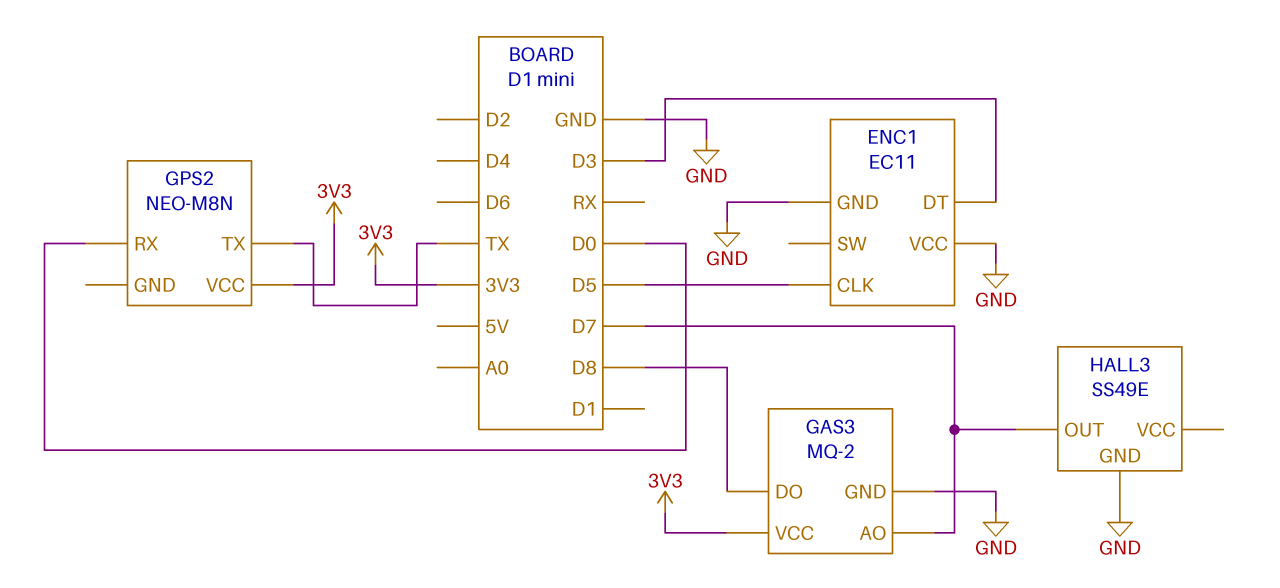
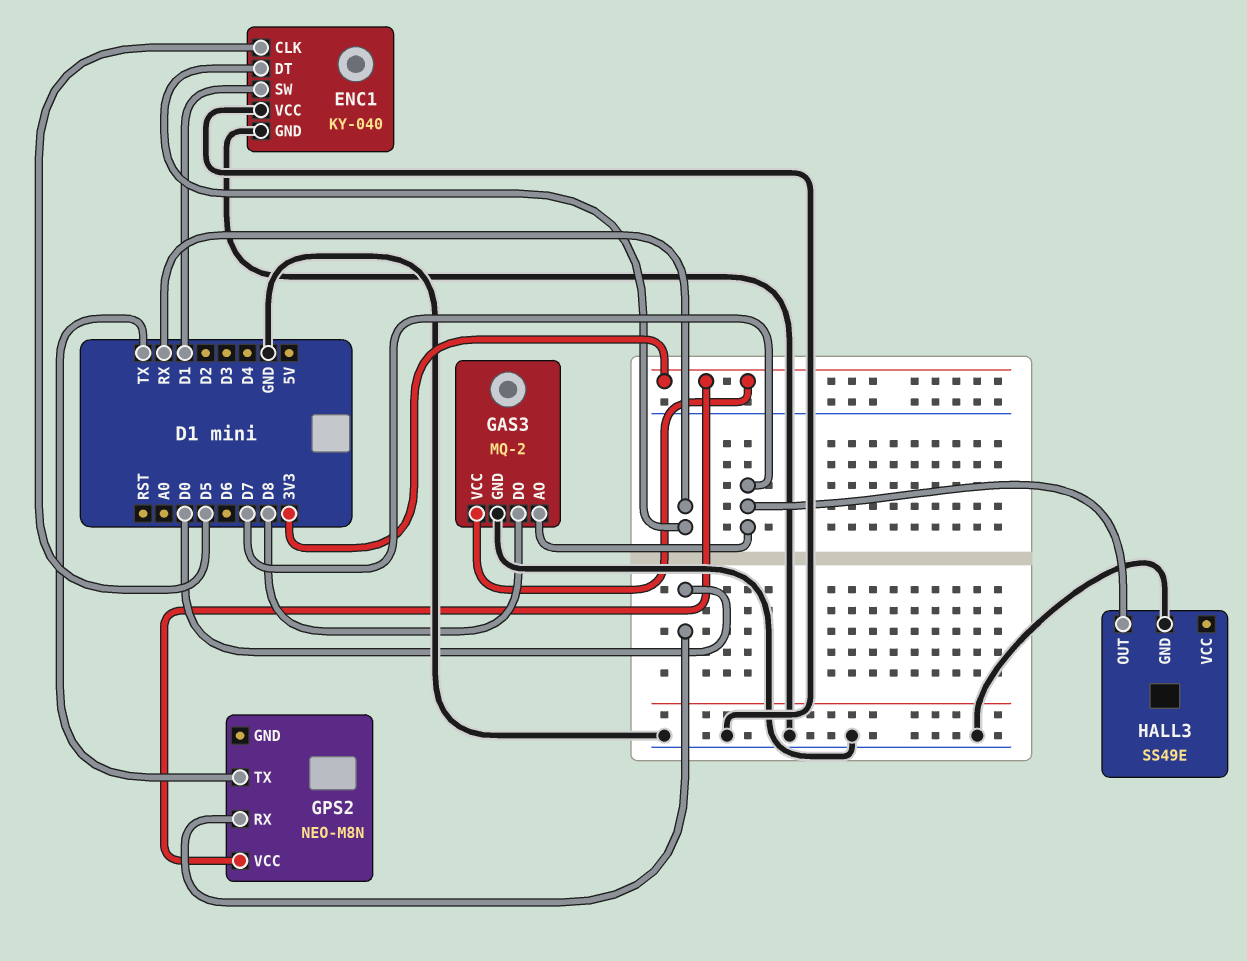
ENC1: EC11 -> KY-040
ENC1 pin DT: D3 -> RX
ENC1 pin SW: none -> D1

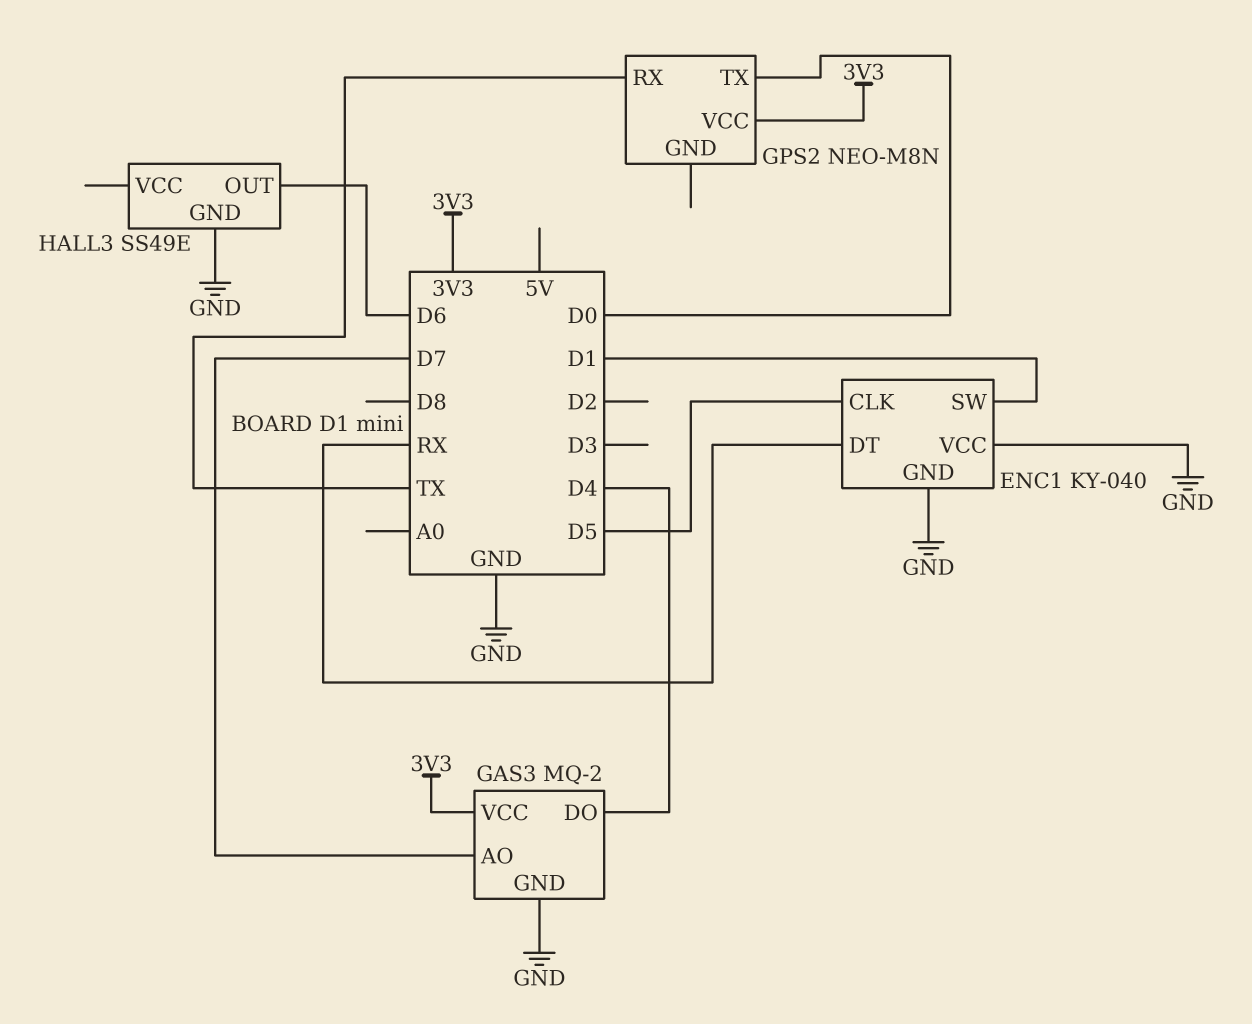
GAS3 pin DO: D8 -> D4
GPS2 pin RX: D0 -> TX
GPS2 pin TX: TX -> D0
HALL3 pin OUT: D7 -> D6

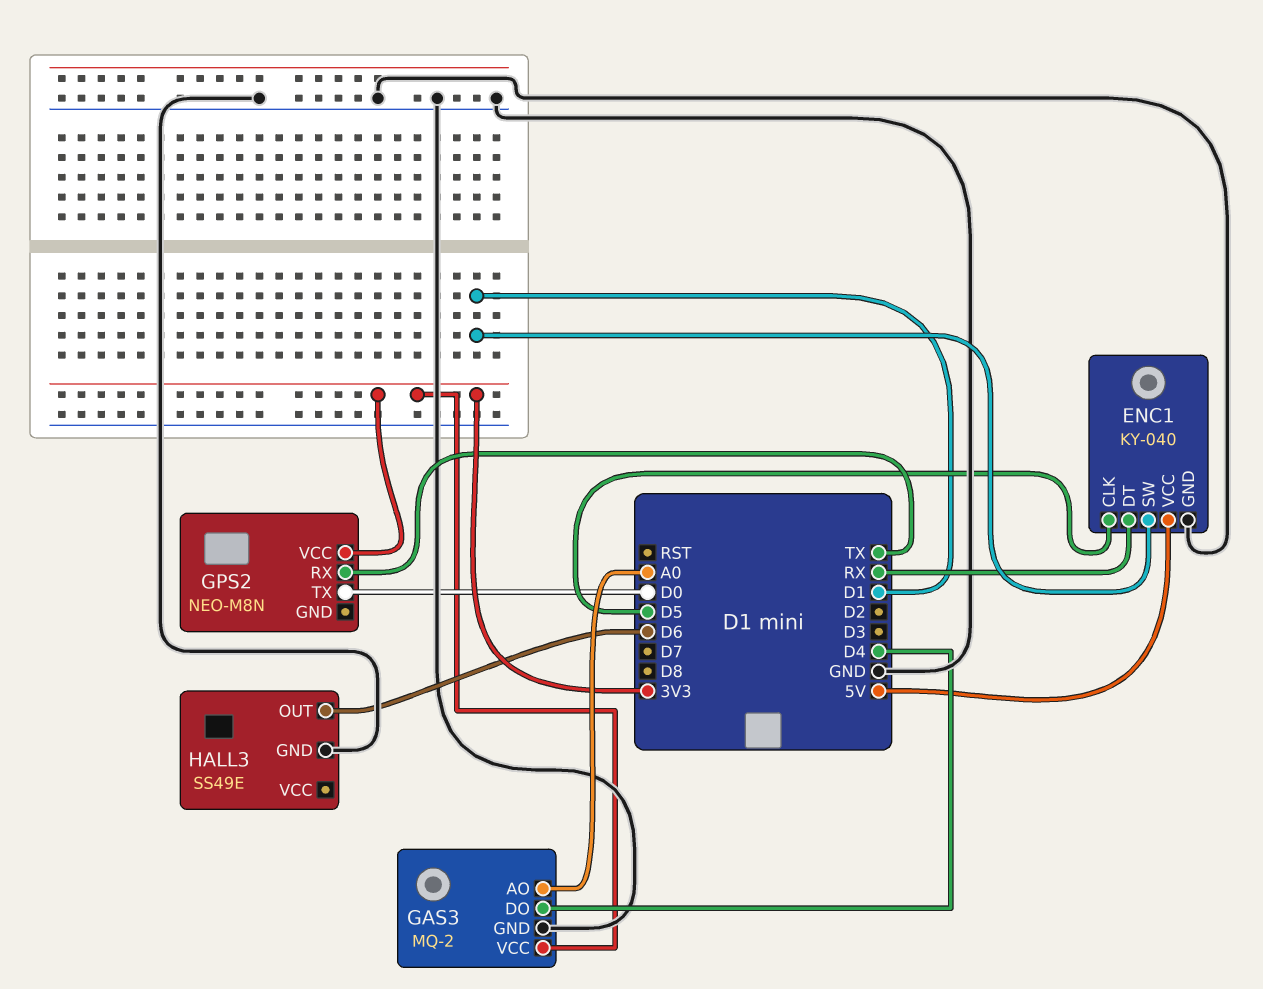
ENC1 pin VCC: GND -> 5V
GAS3 pin AO: D7 -> A0

